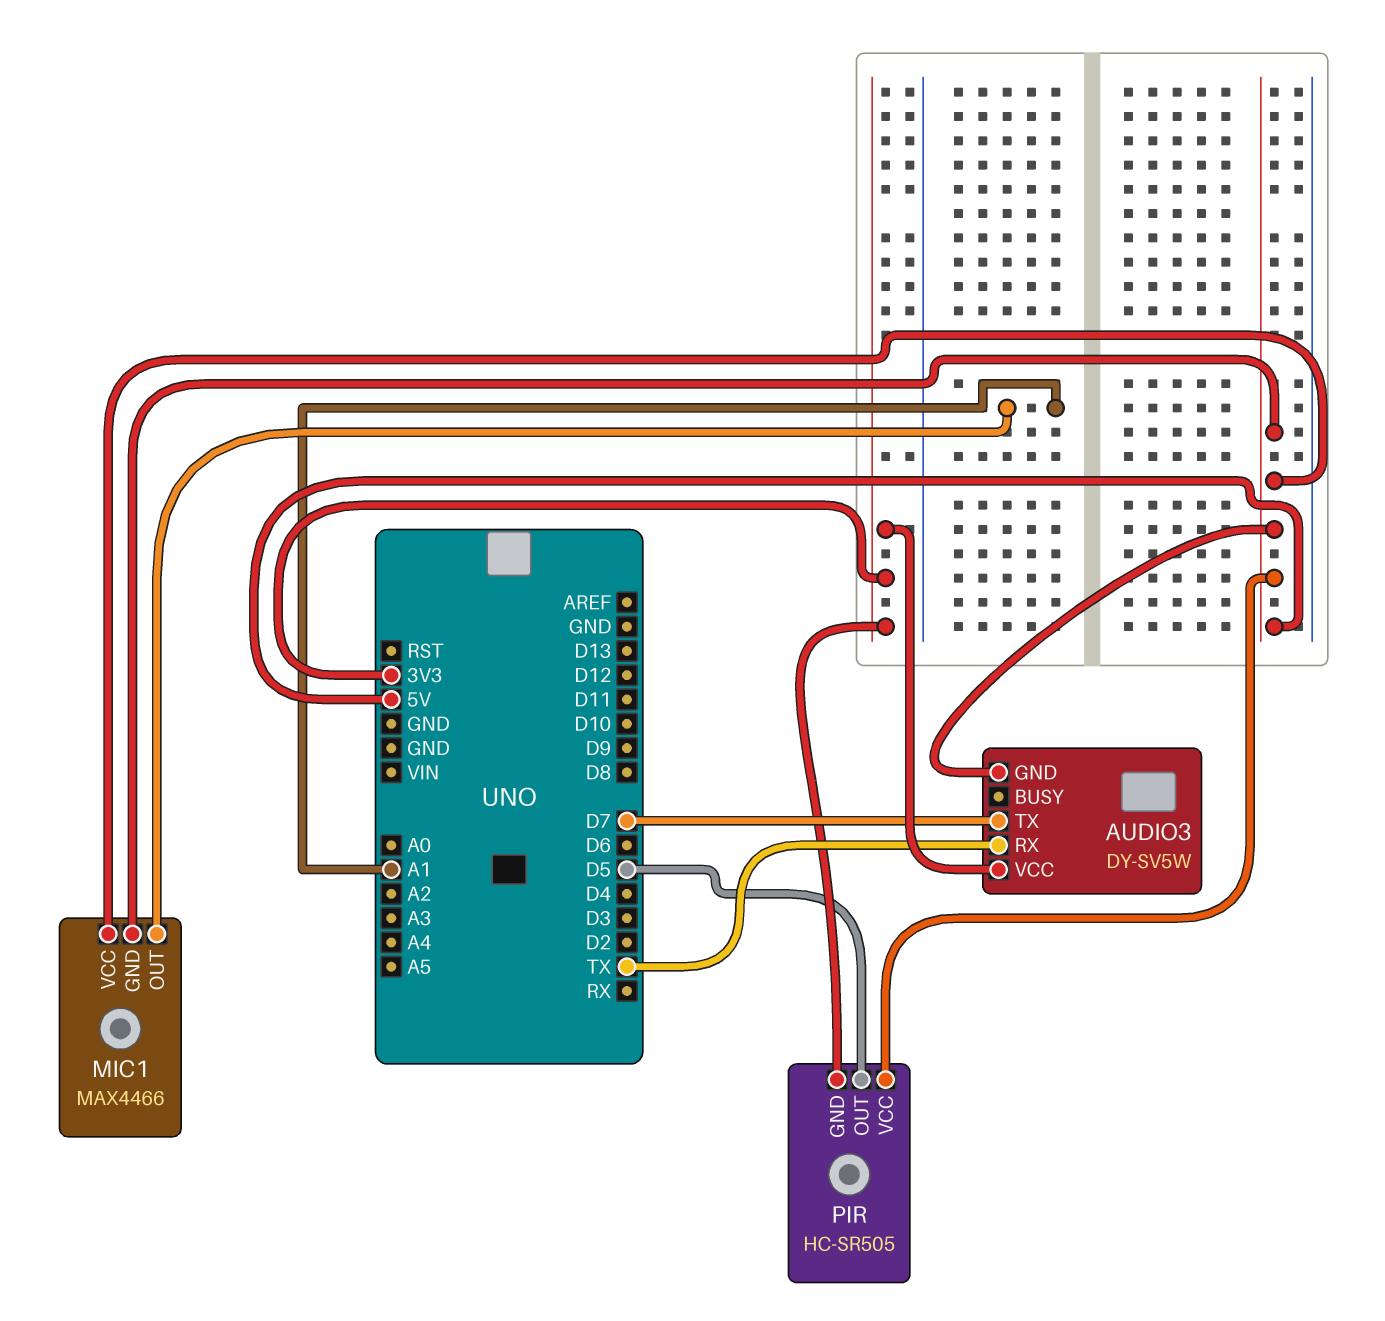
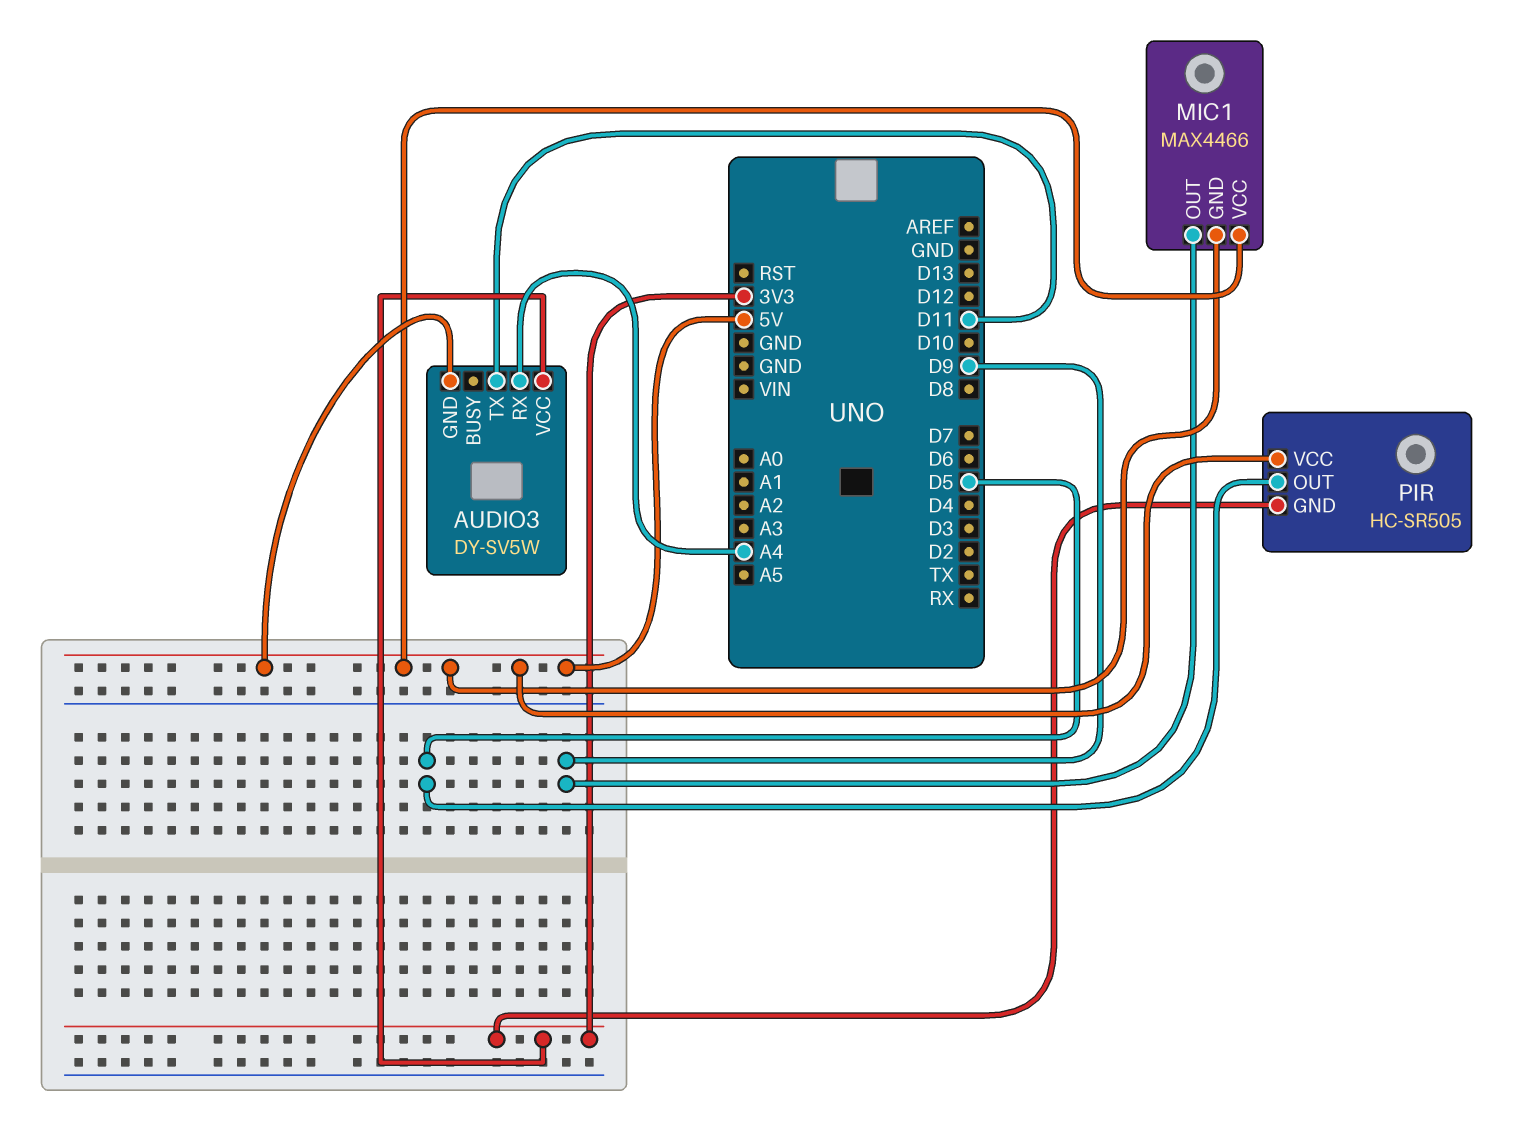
AUDIO3 pin RX: TX -> A4
AUDIO3 pin TX: D7 -> D11
MIC1 pin OUT: A1 -> D9

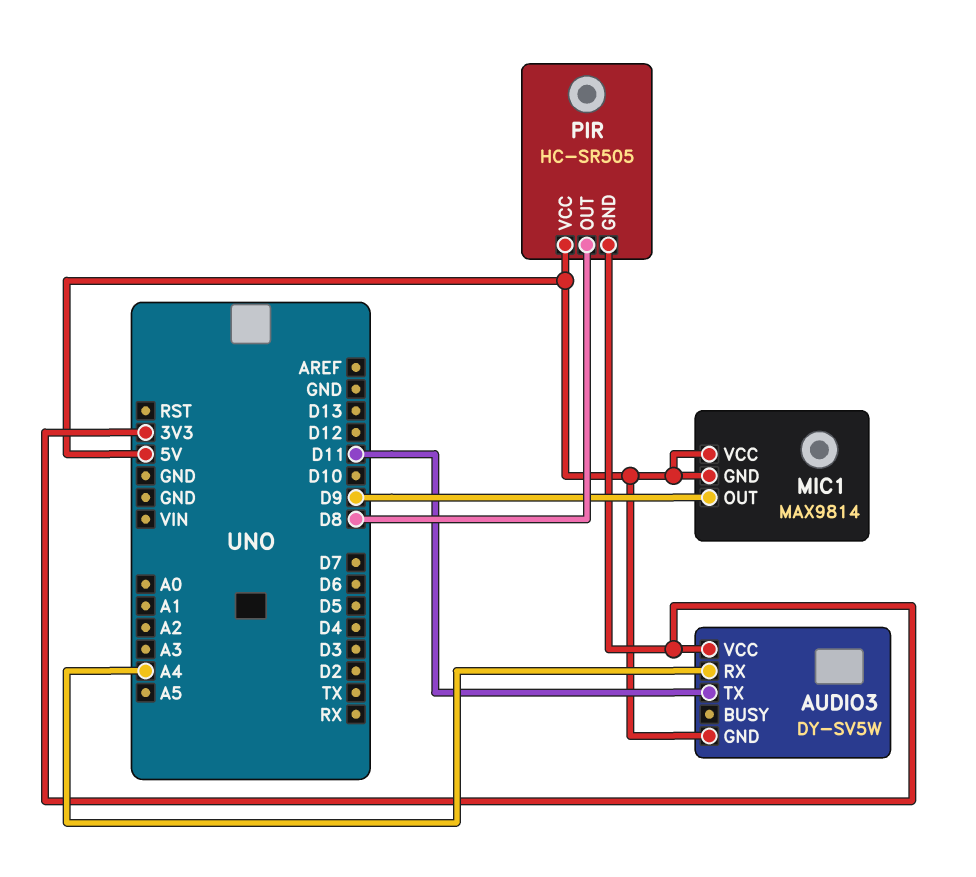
MIC1: MAX4466 -> MAX9814
PIR pin OUT: D5 -> D8

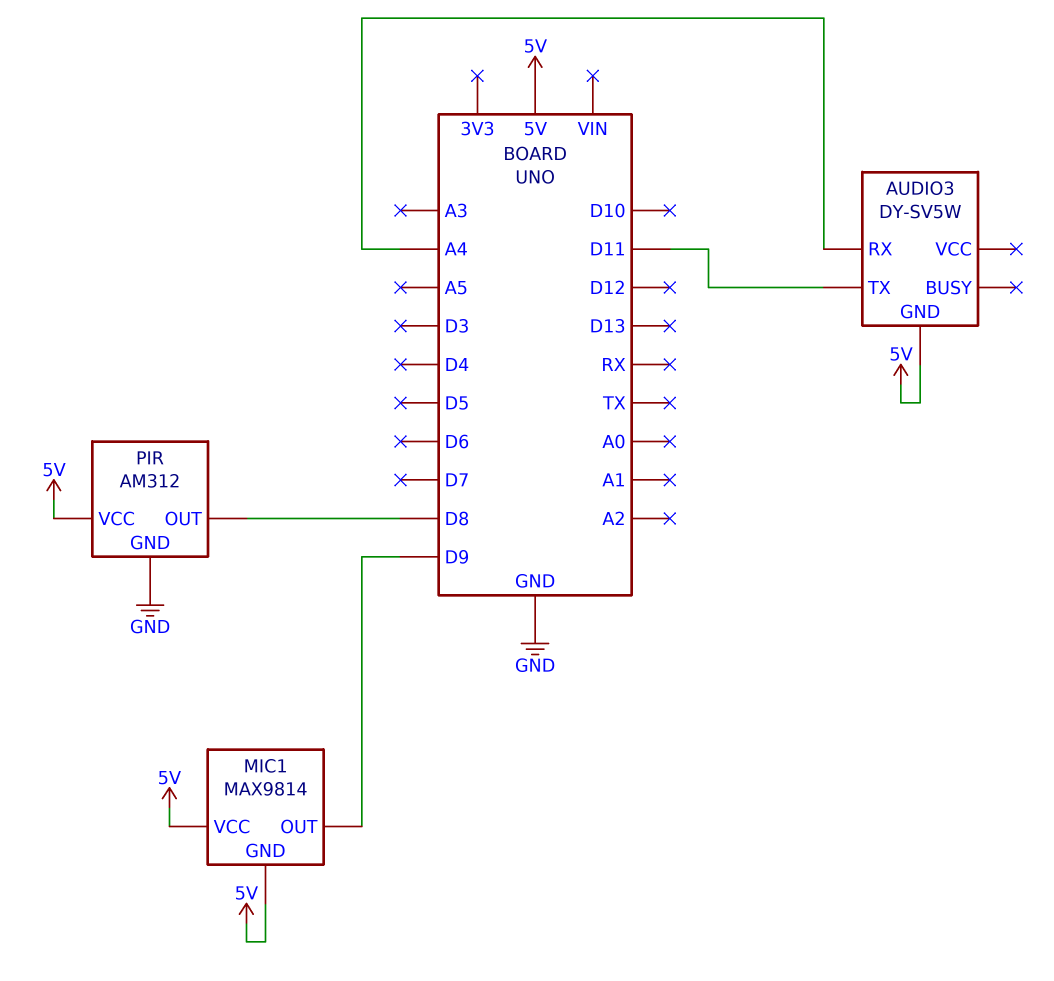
AUDIO3 pin VCC: 3V3 -> none
PIR: HC-SR505 -> AM312
PIR pin GND: 3V3 -> GND

